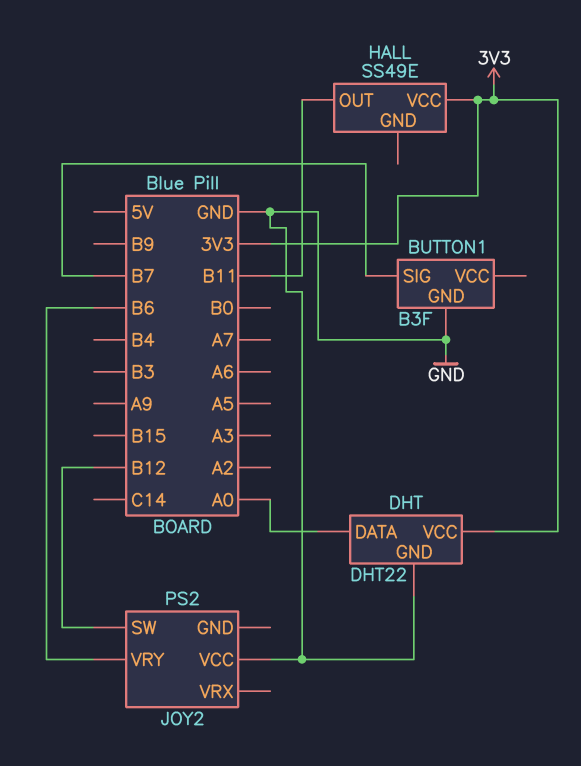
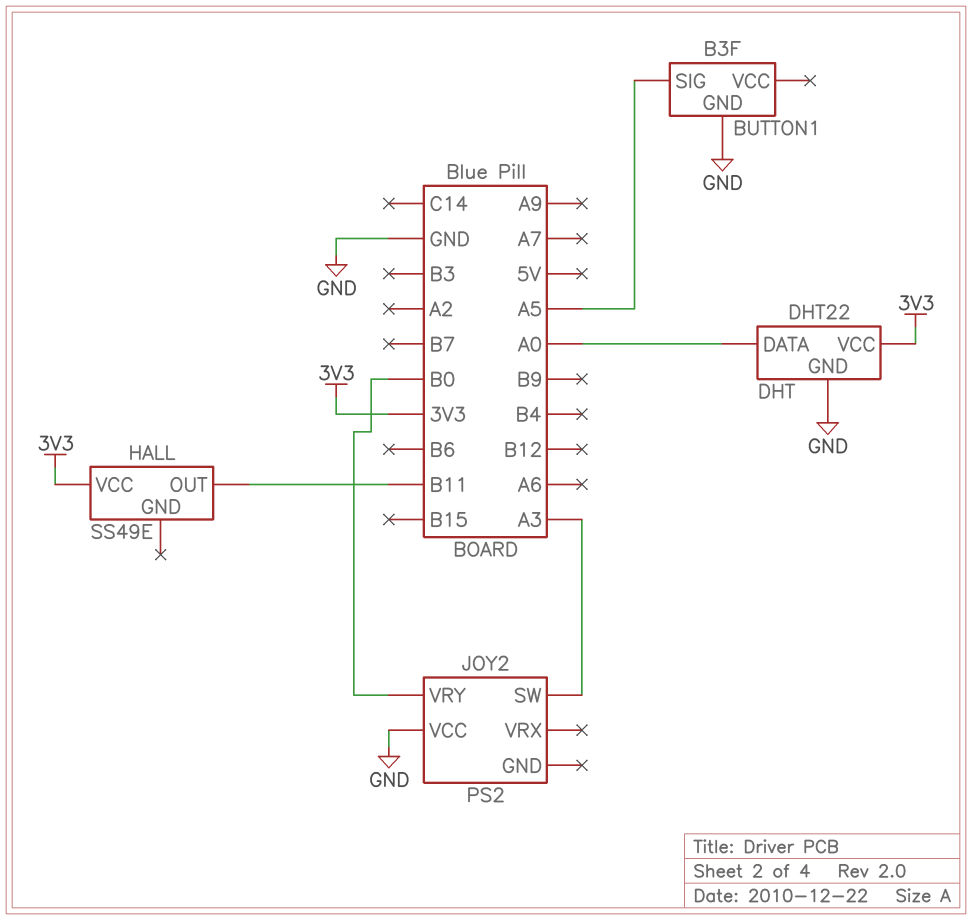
BUTTON1 pin SIG: B7 -> A5
JOY2 pin SW: B12 -> A3
JOY2 pin VRY: B6 -> B0

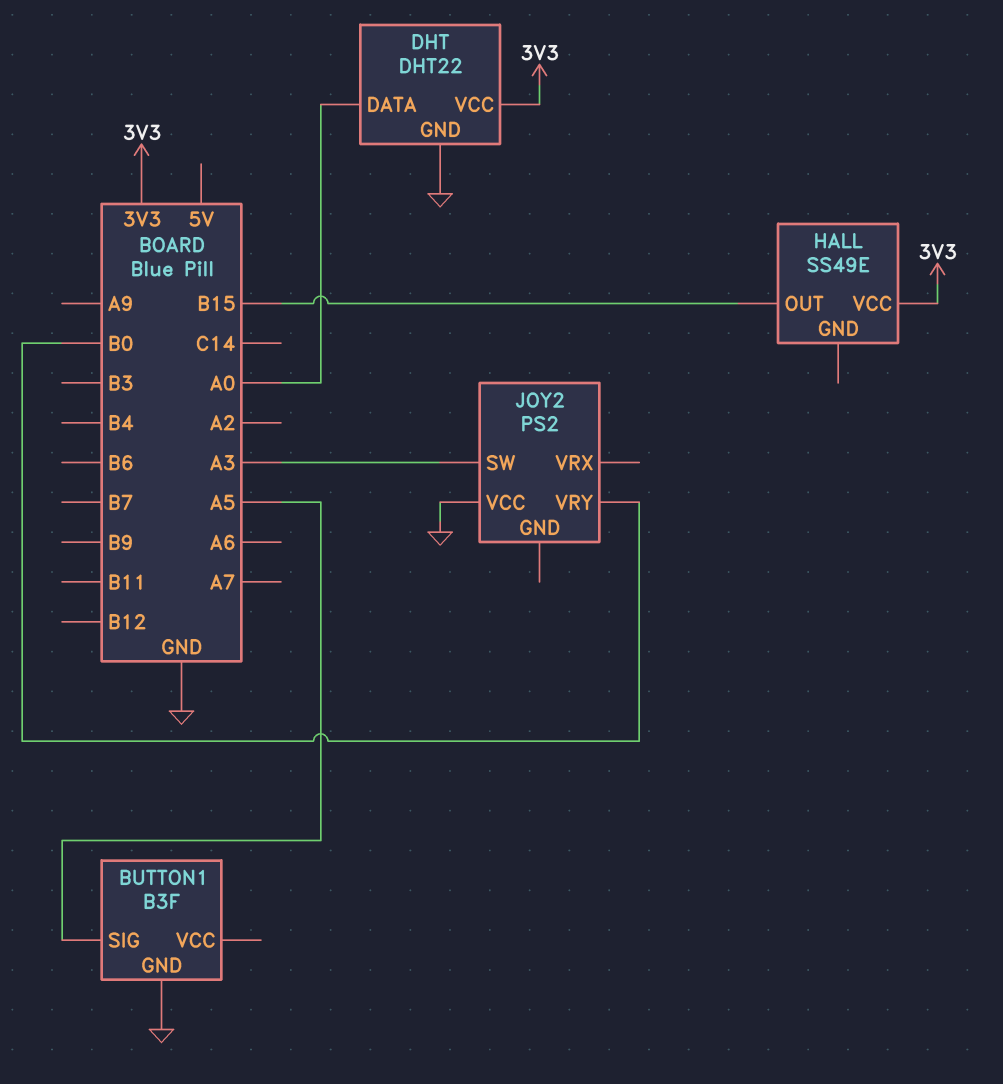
HALL pin OUT: B11 -> B15

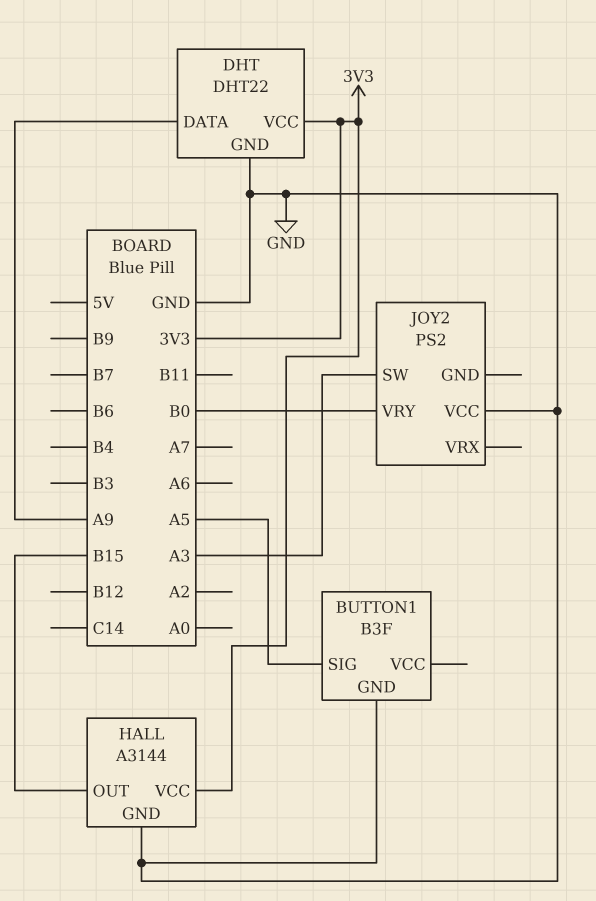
DHT pin DATA: A0 -> A9
HALL: SS49E -> A3144
HALL pin GND: none -> GND

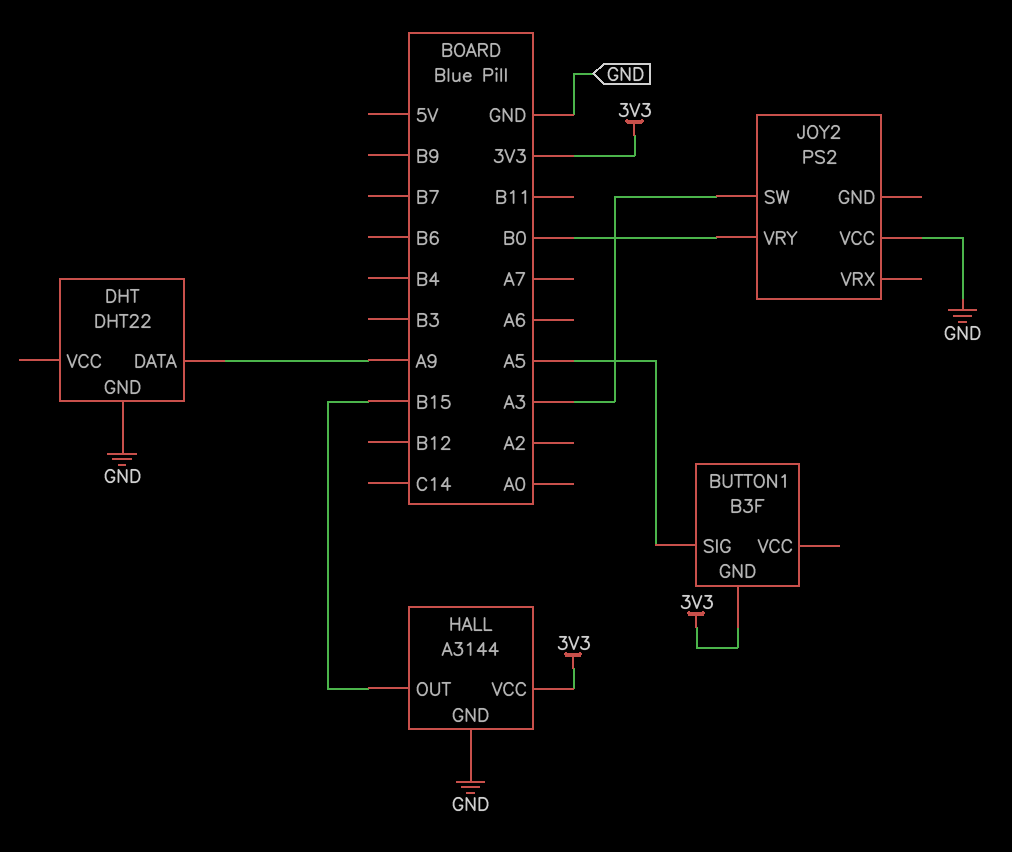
BUTTON1 pin GND: GND -> 3V3
DHT pin VCC: 3V3 -> none

